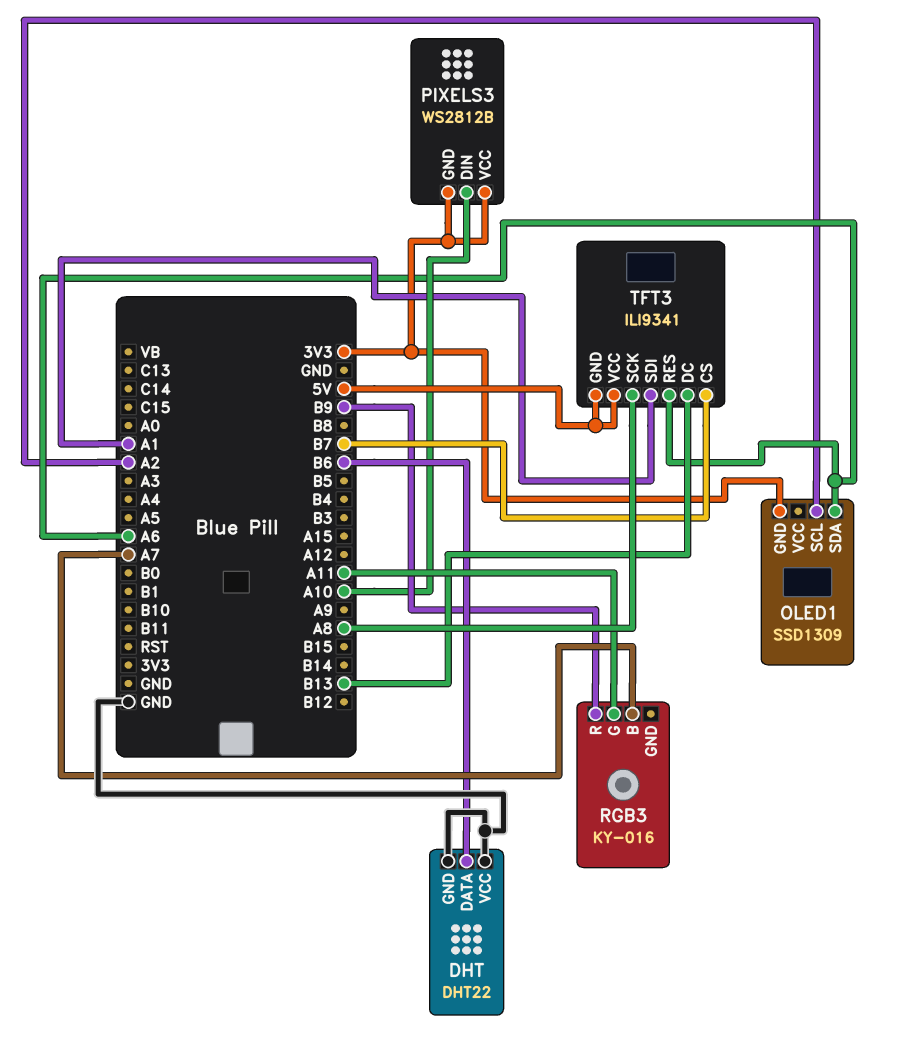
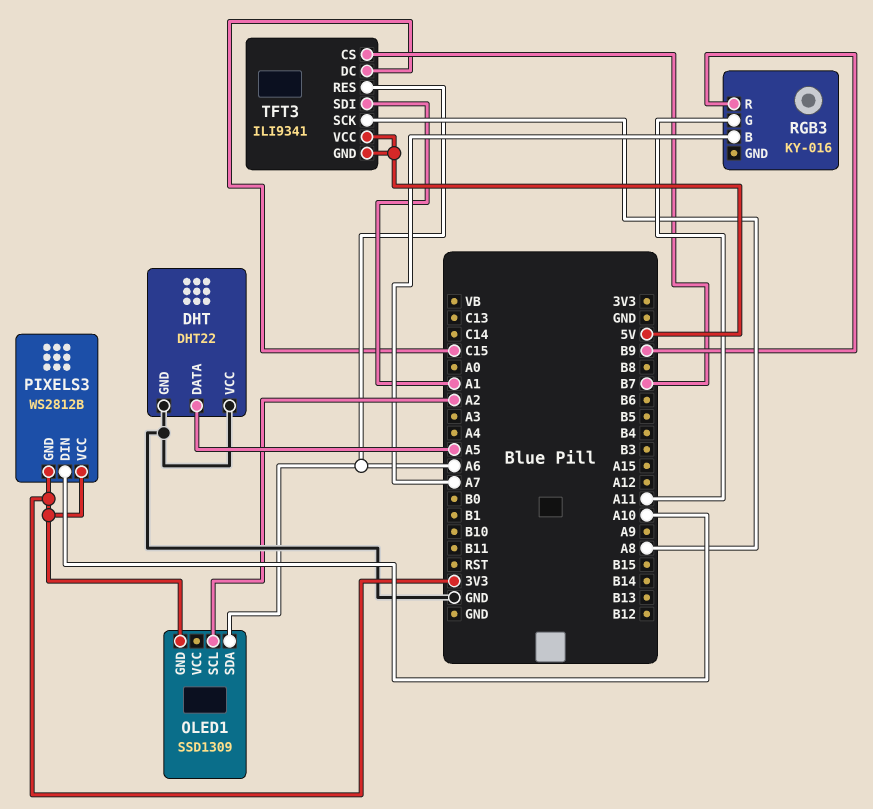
DHT pin DATA: B6 -> A5
TFT3 pin DC: B13 -> C15

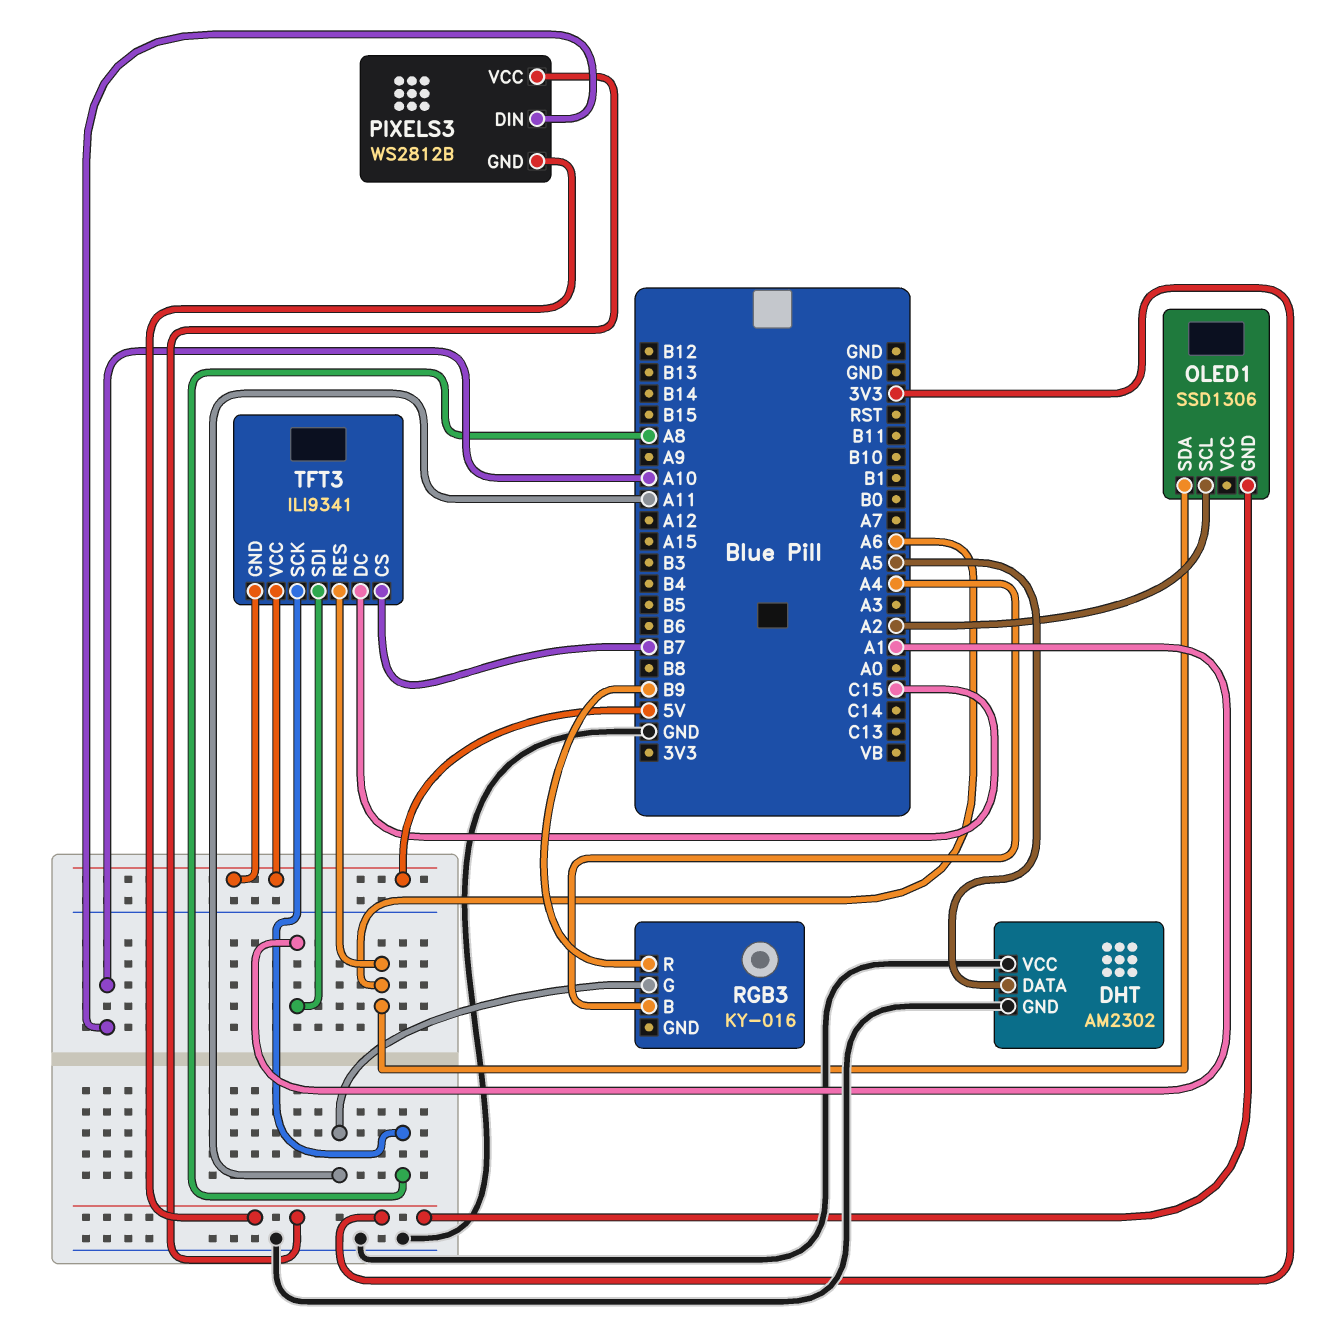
DHT: DHT22 -> AM2302
OLED1: SSD1309 -> SSD1306
RGB3 pin B: A7 -> A4

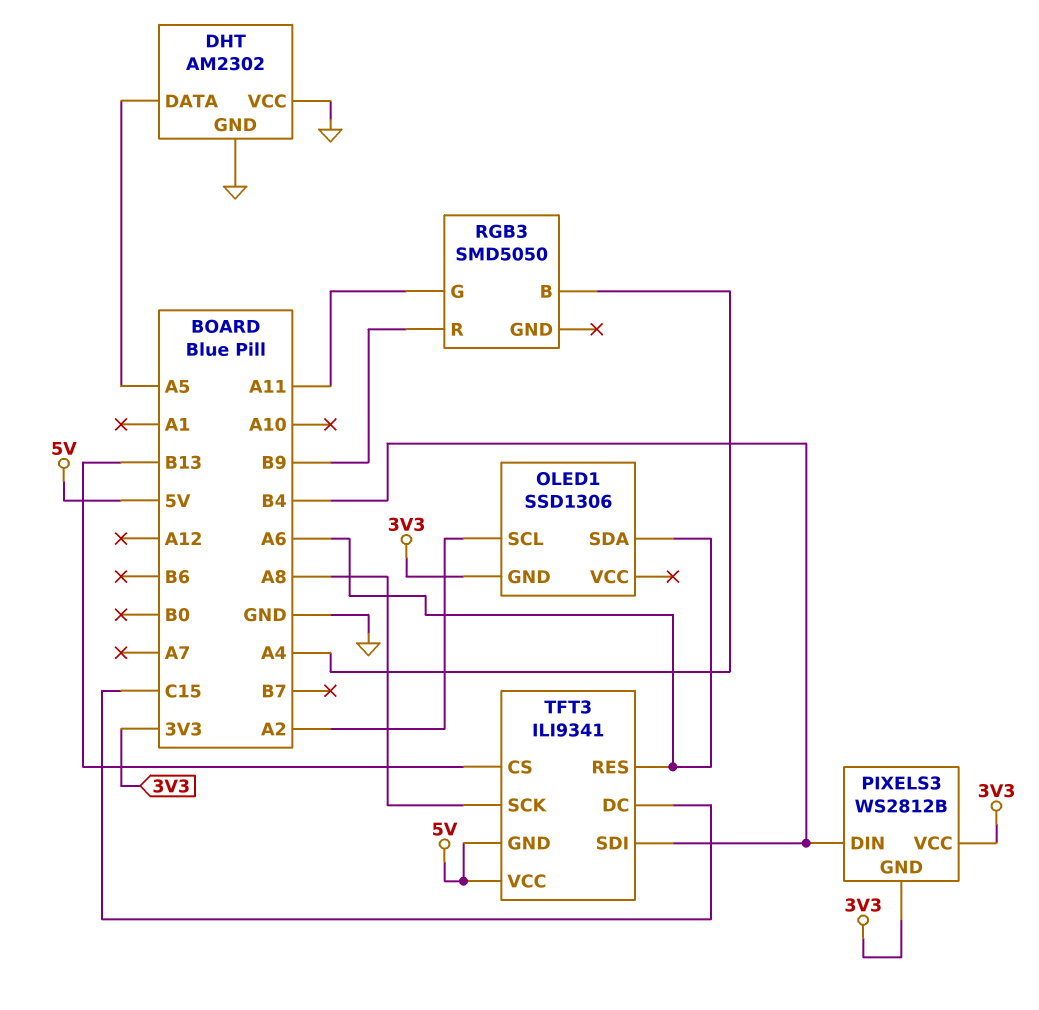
PIXELS3 pin DIN: A10 -> B4
RGB3: KY-016 -> SMD5050
TFT3 pin CS: B7 -> B13
TFT3 pin SDI: A1 -> B4

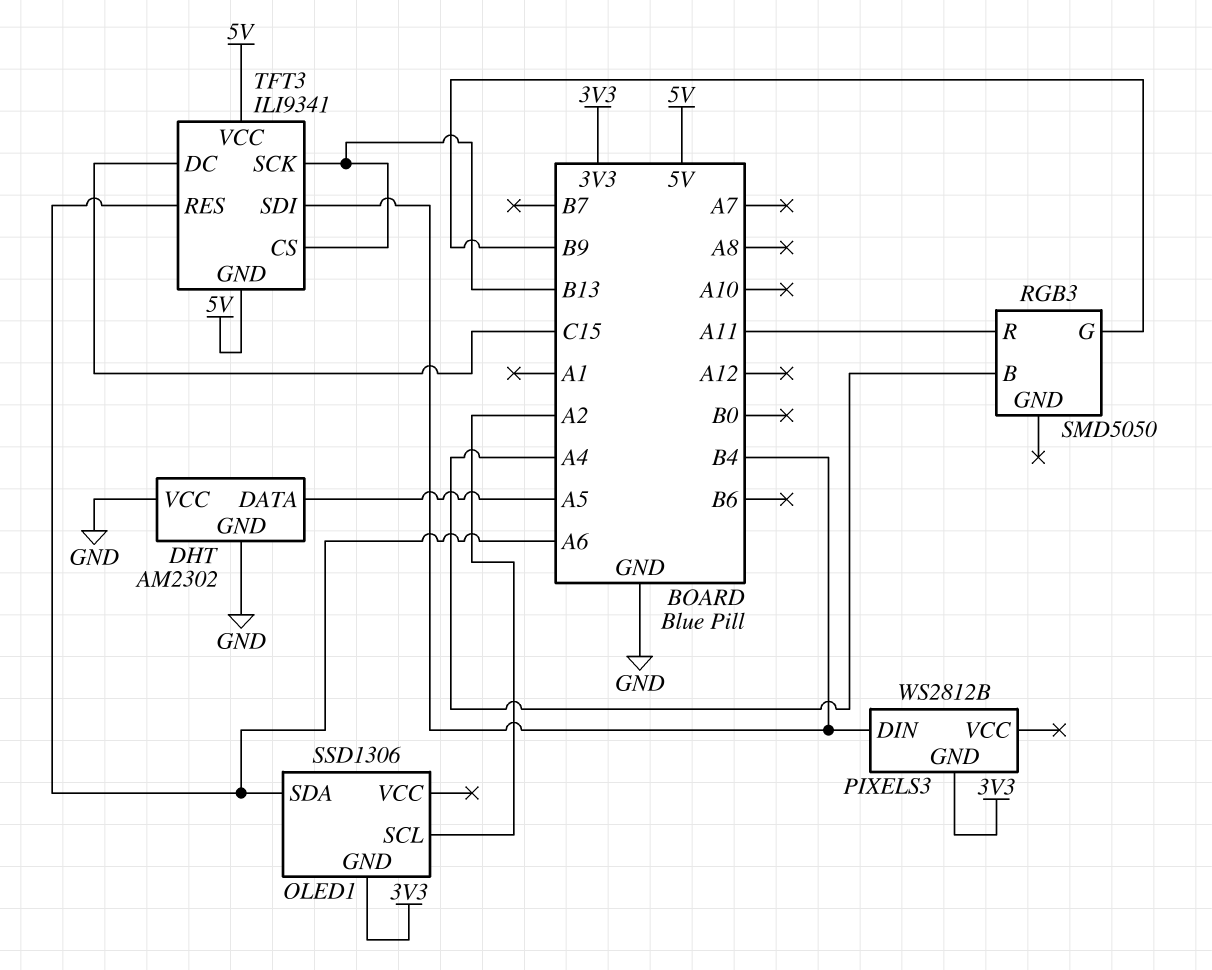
PIXELS3 pin VCC: 3V3 -> none
RGB3 pin G: A11 -> B9
RGB3 pin R: B9 -> A11
TFT3 pin SCK: A8 -> B13

